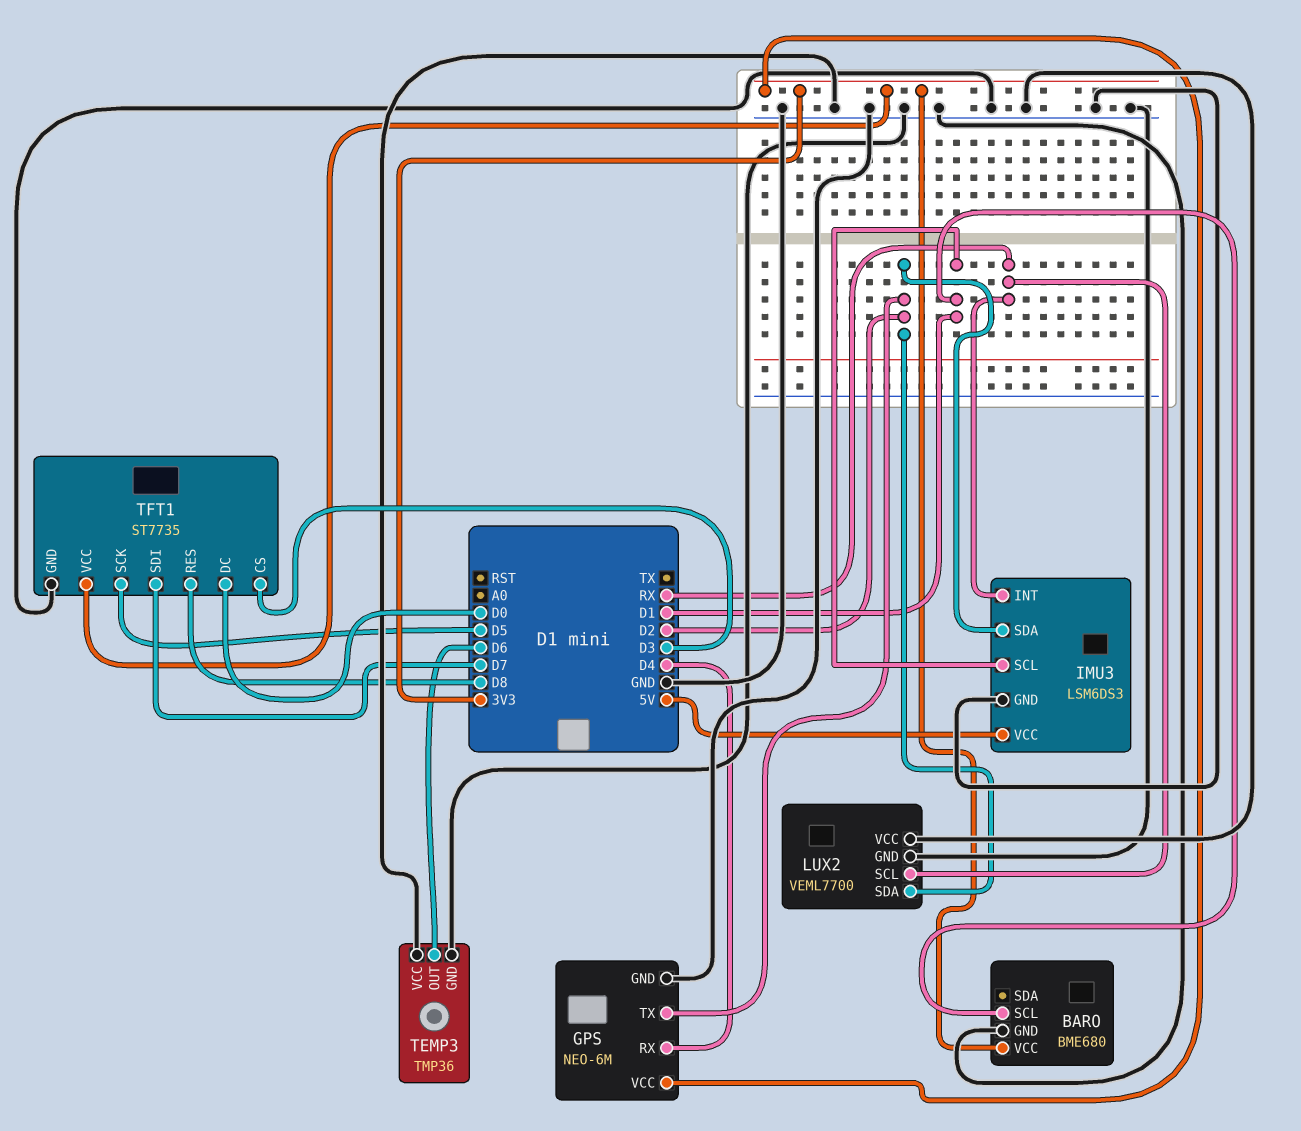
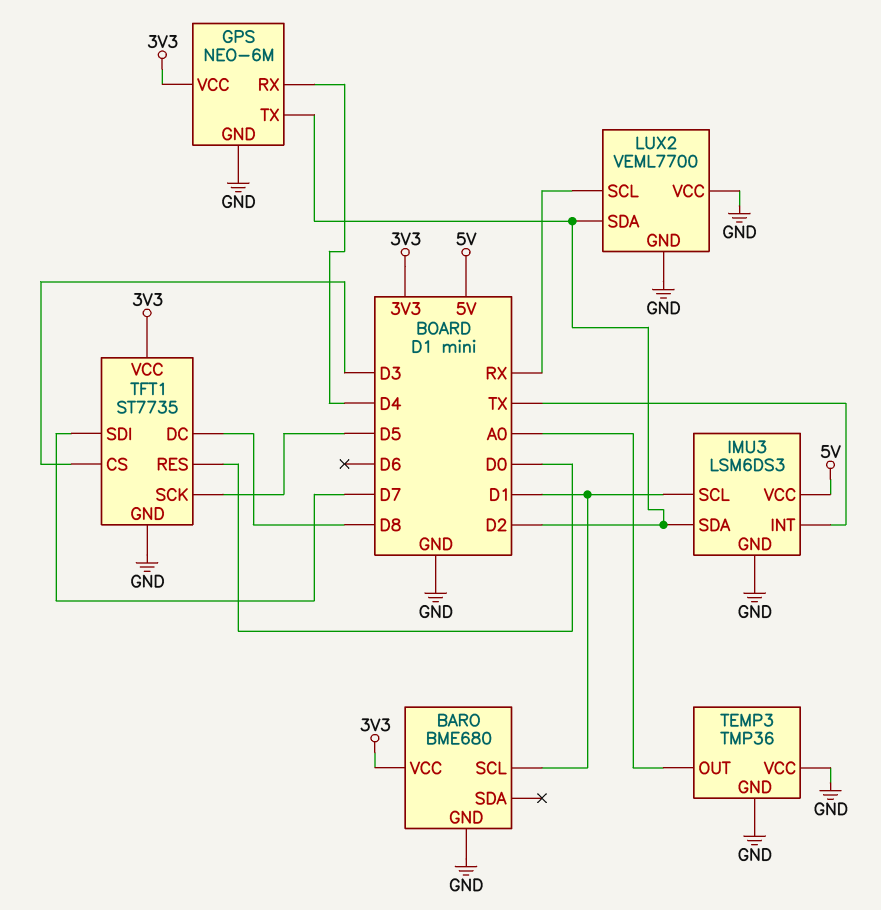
IMU3 pin INT: RX -> TX
TEMP3 pin OUT: D6 -> A0
TFT1 pin DC: D0 -> D8
TFT1 pin RES: D8 -> D0

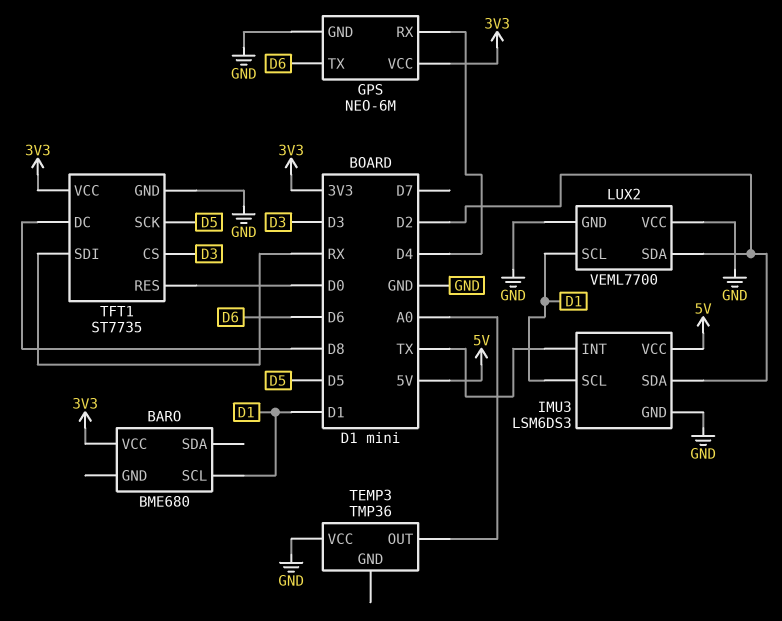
BARO pin GND: GND -> none
GPS pin TX: D2 -> D6
LUX2 pin SCL: RX -> D1
TEMP3 pin GND: GND -> none
TFT1 pin SDI: D7 -> RX

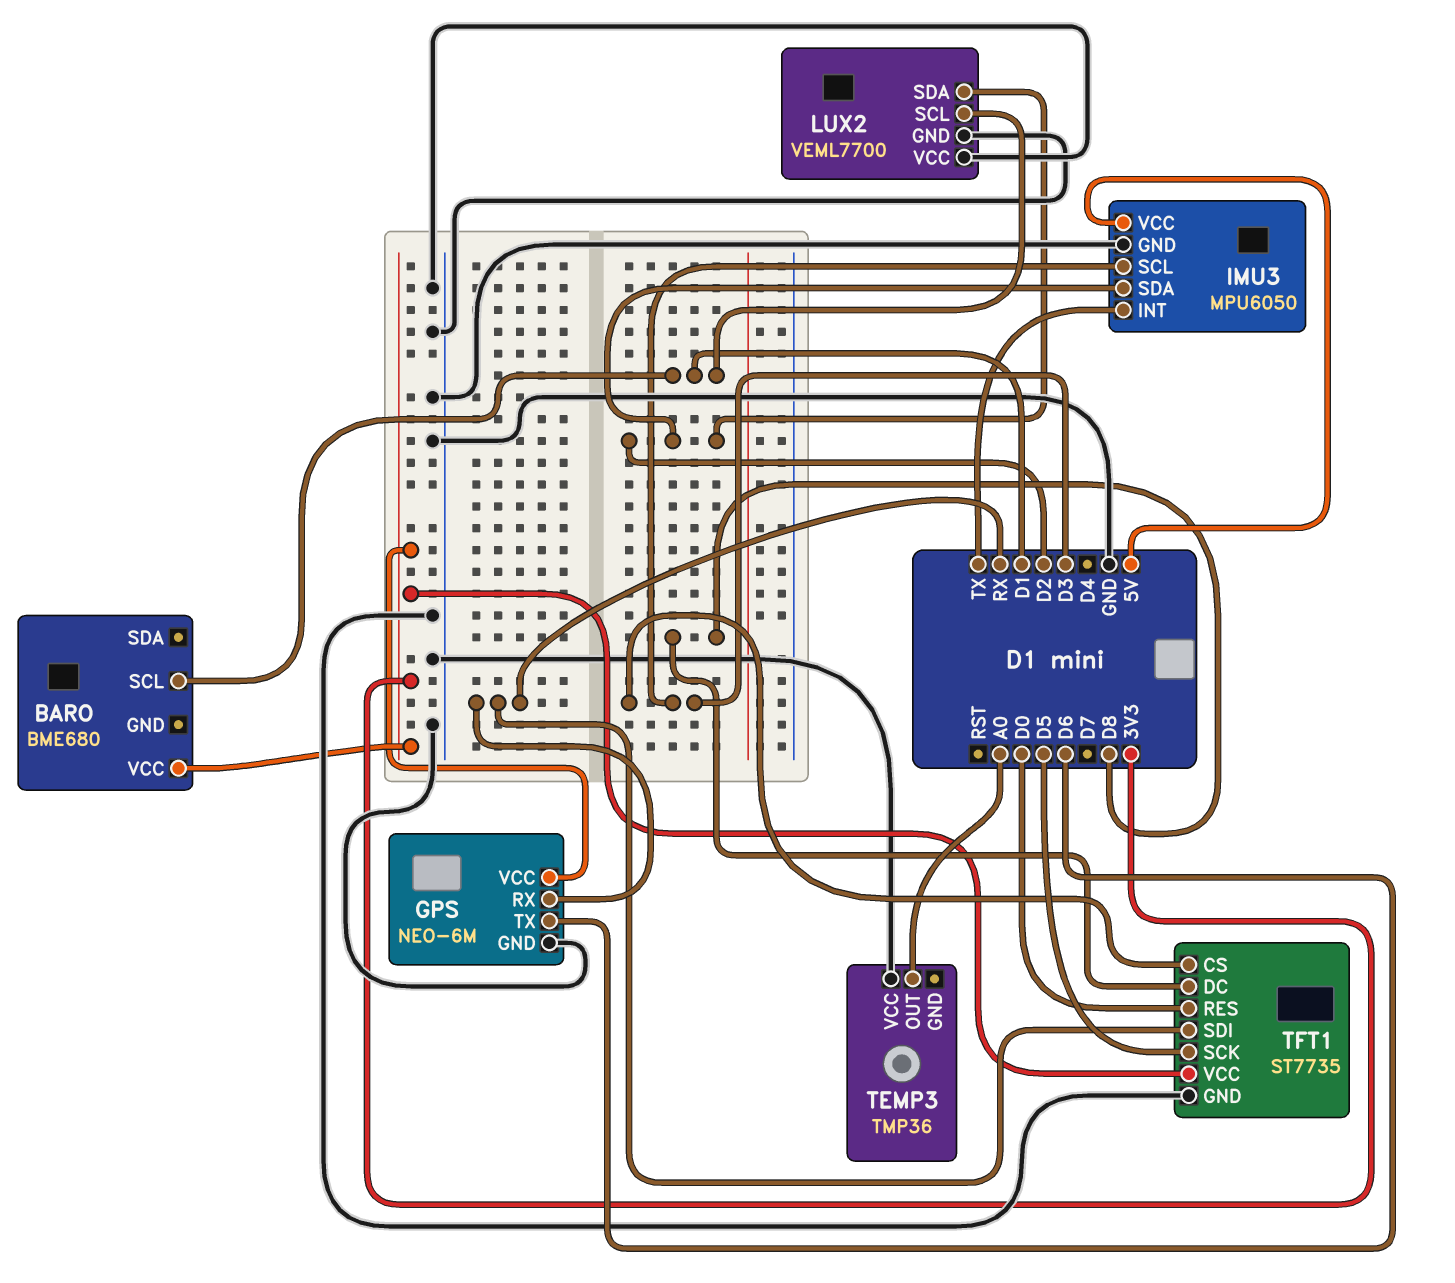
GPS pin RX: D4 -> RX
IMU3: LSM6DS3 -> MPU6050
IMU3 pin SCL: D1 -> D3

